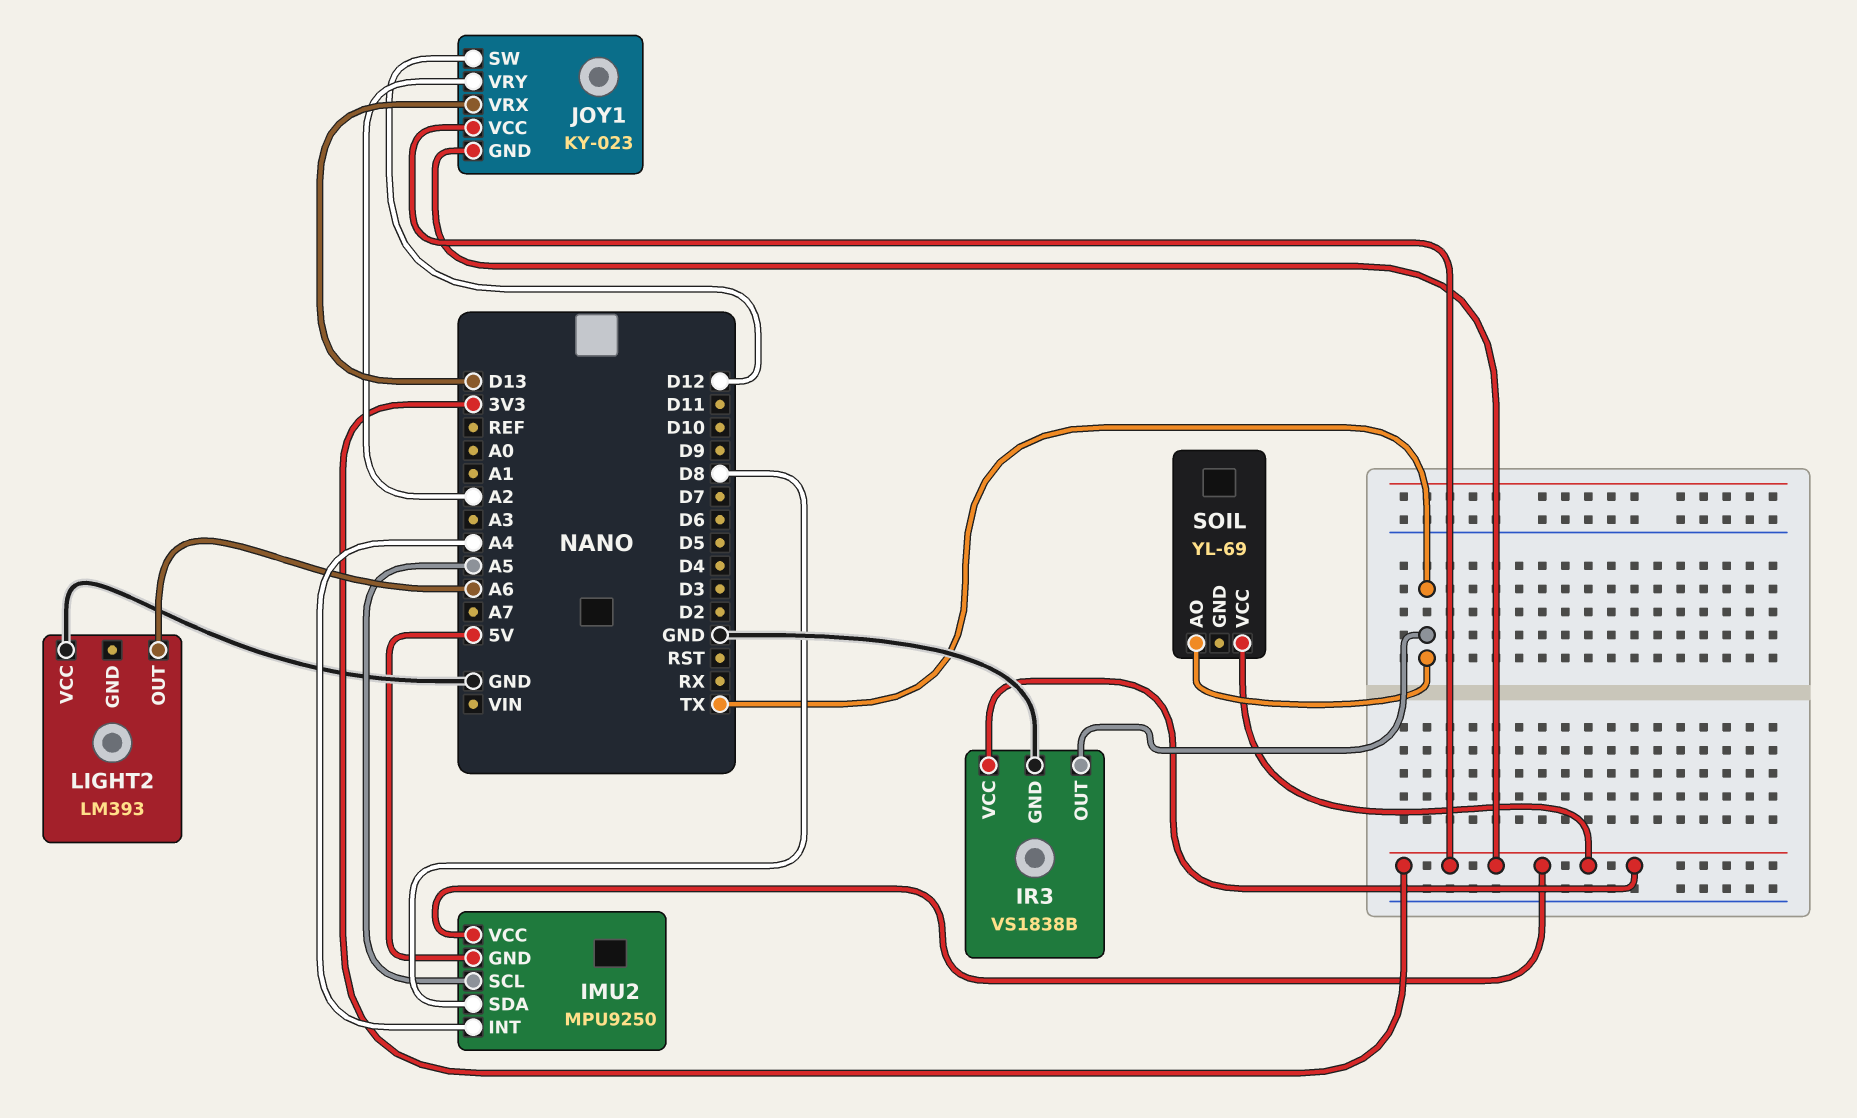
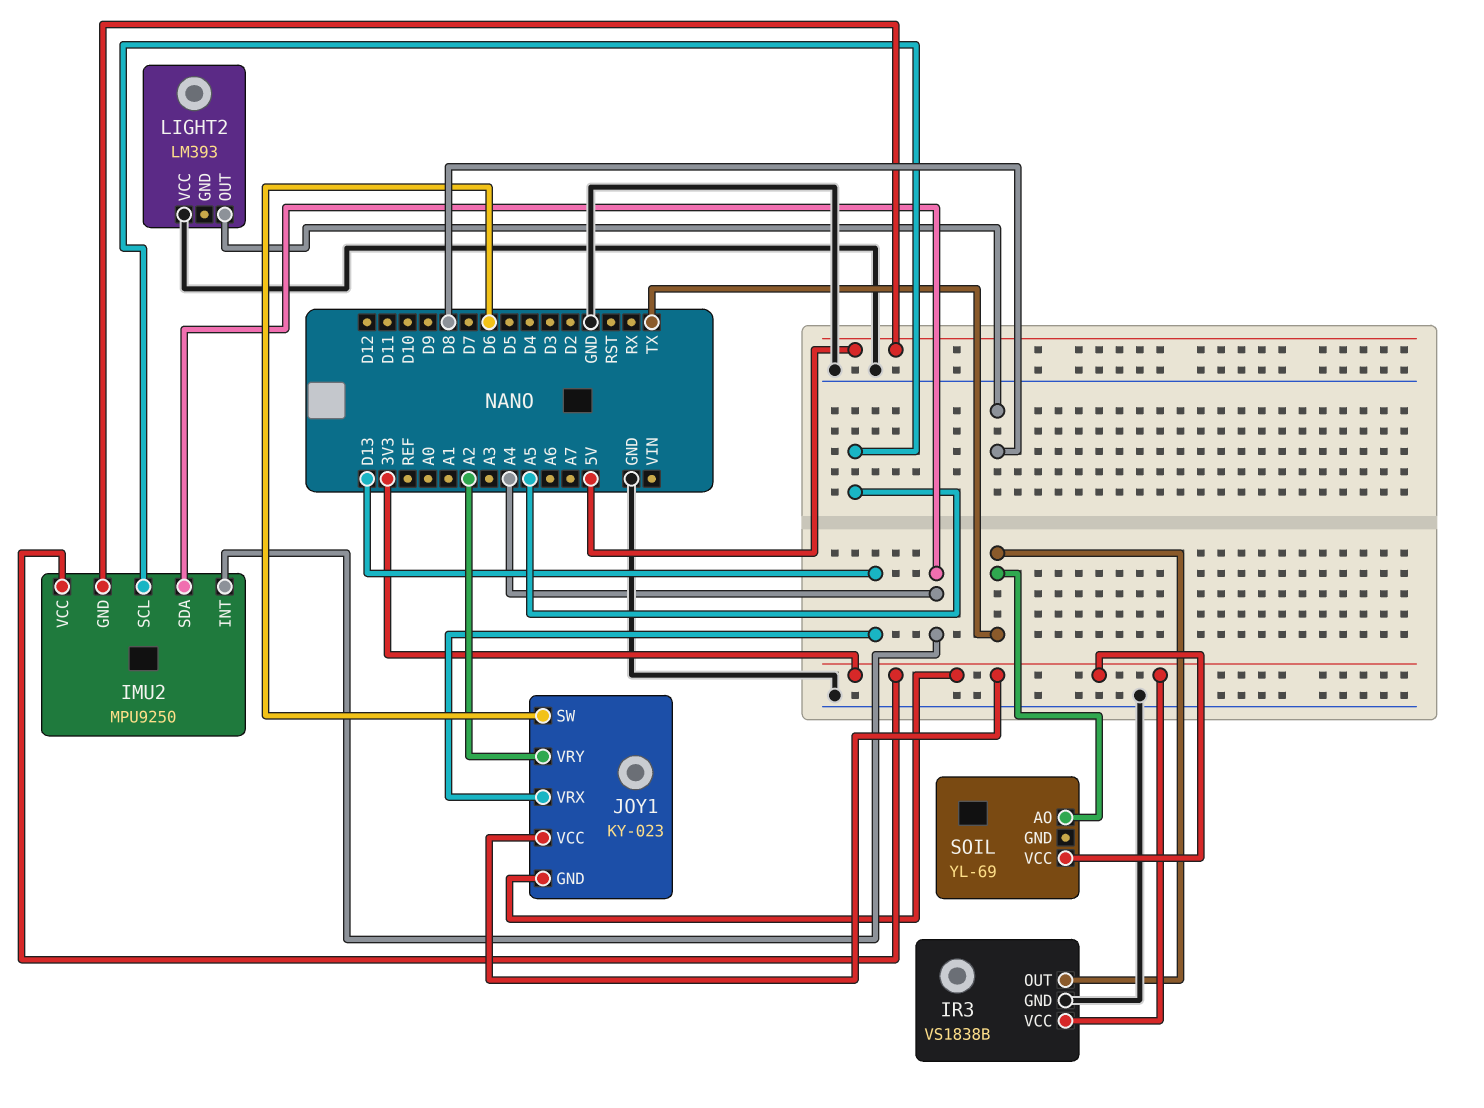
IMU2 pin SDA: D8 -> A4
JOY1 pin SW: D12 -> D6
LIGHT2 pin OUT: A6 -> D8

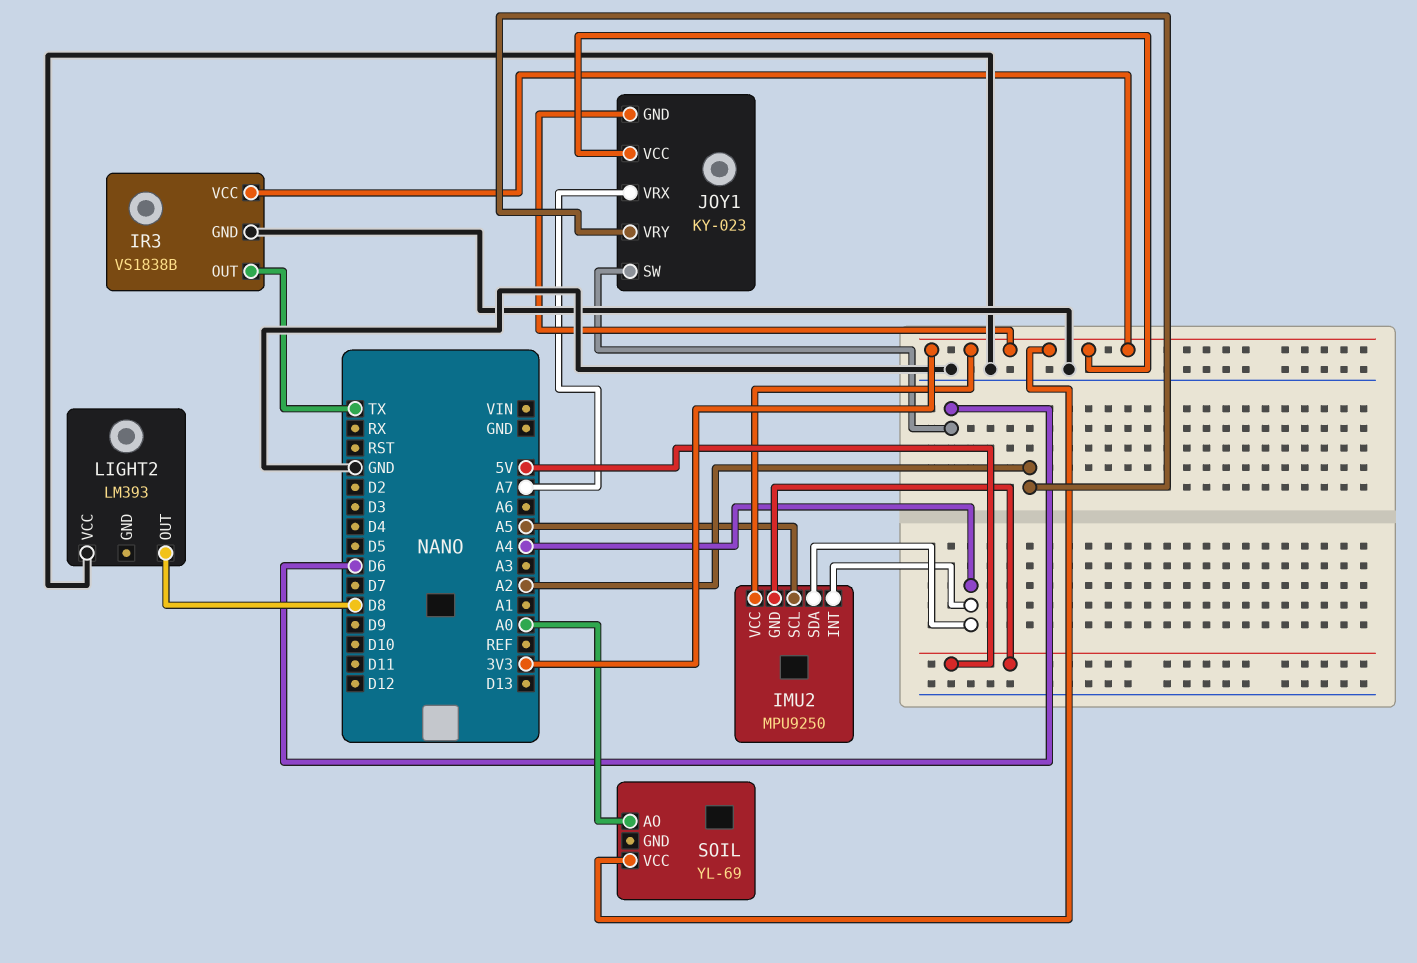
JOY1 pin VRX: D13 -> A7
SOIL pin AO: TX -> A0

